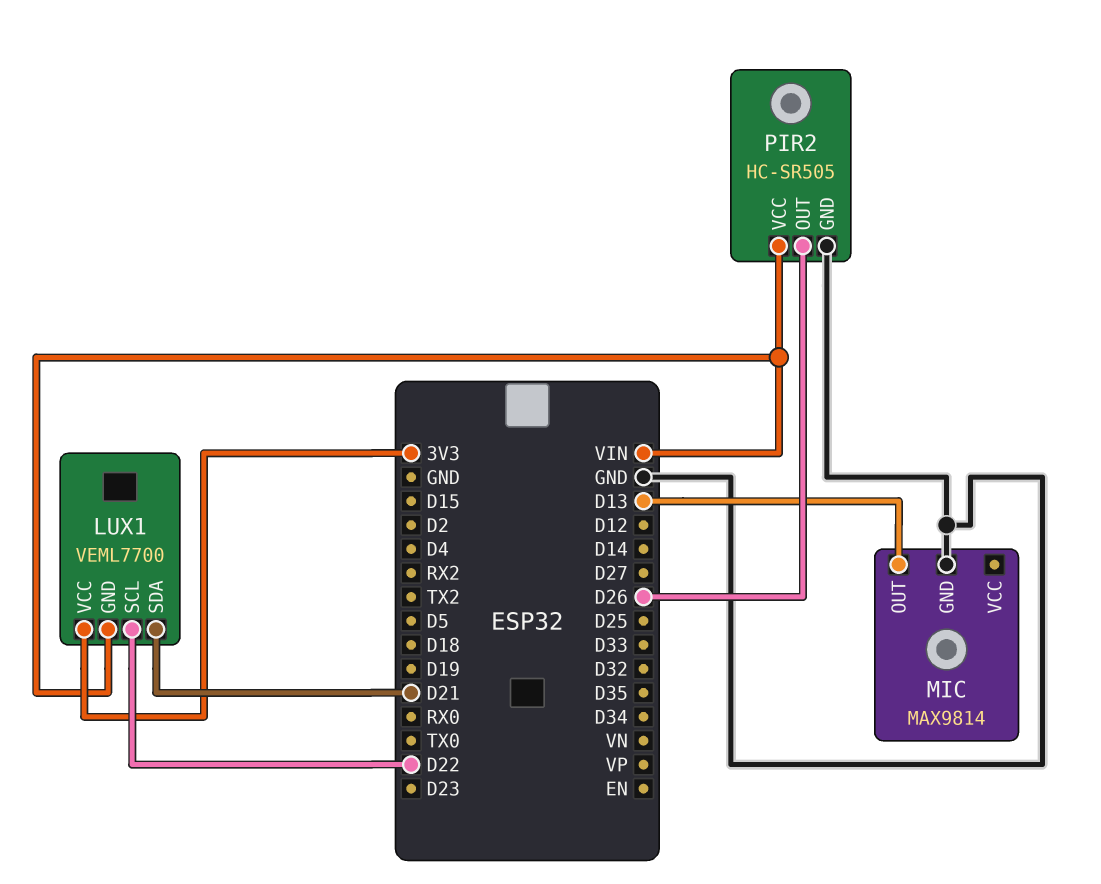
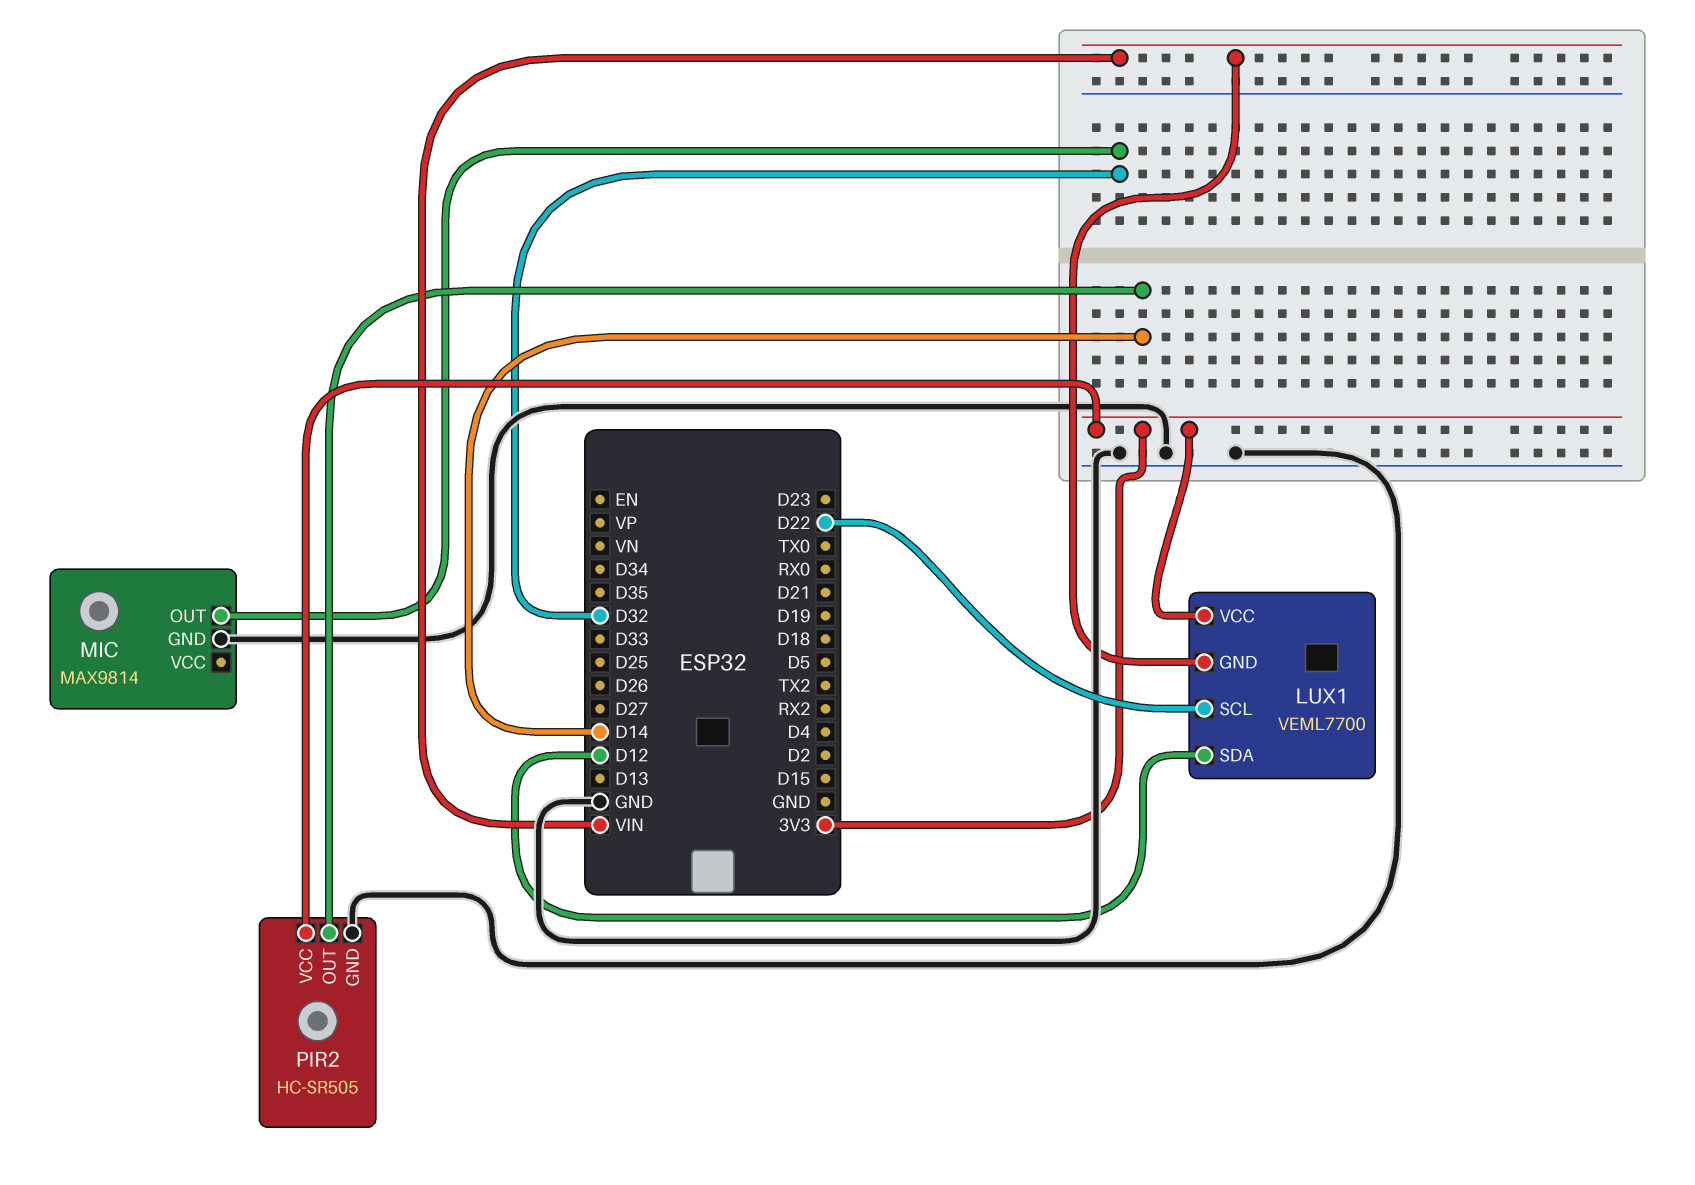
LUX1 pin SDA: D21 -> D12
MIC pin OUT: D13 -> D32
PIR2 pin OUT: D26 -> D14
PIR2 pin VCC: VIN -> 3V3

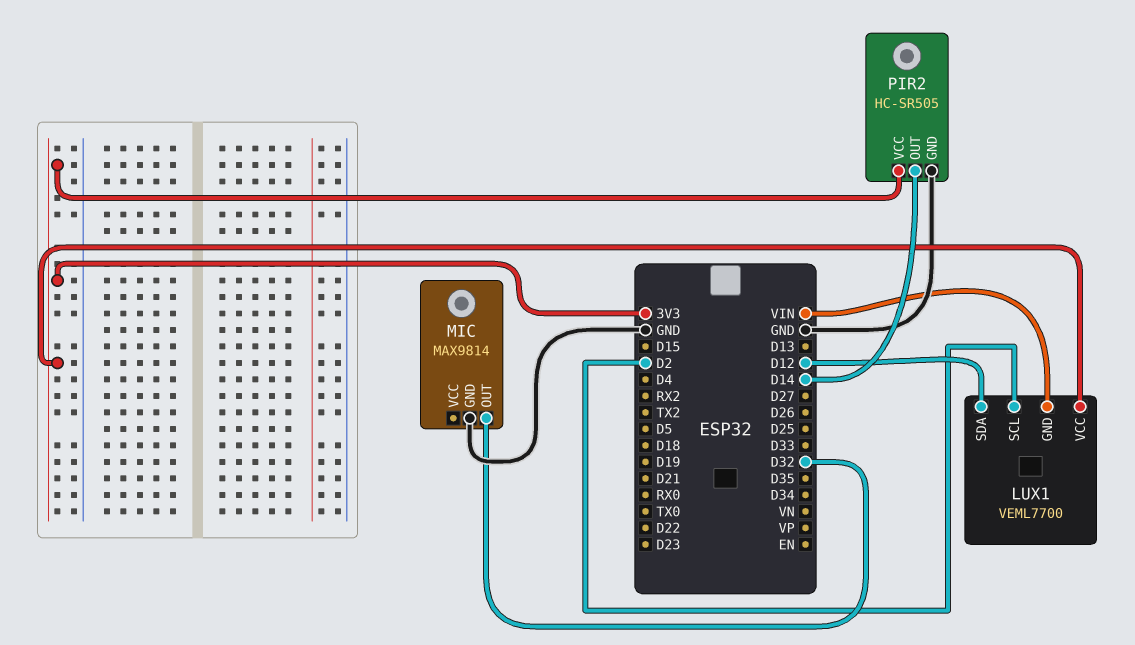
LUX1 pin SCL: D22 -> D2

